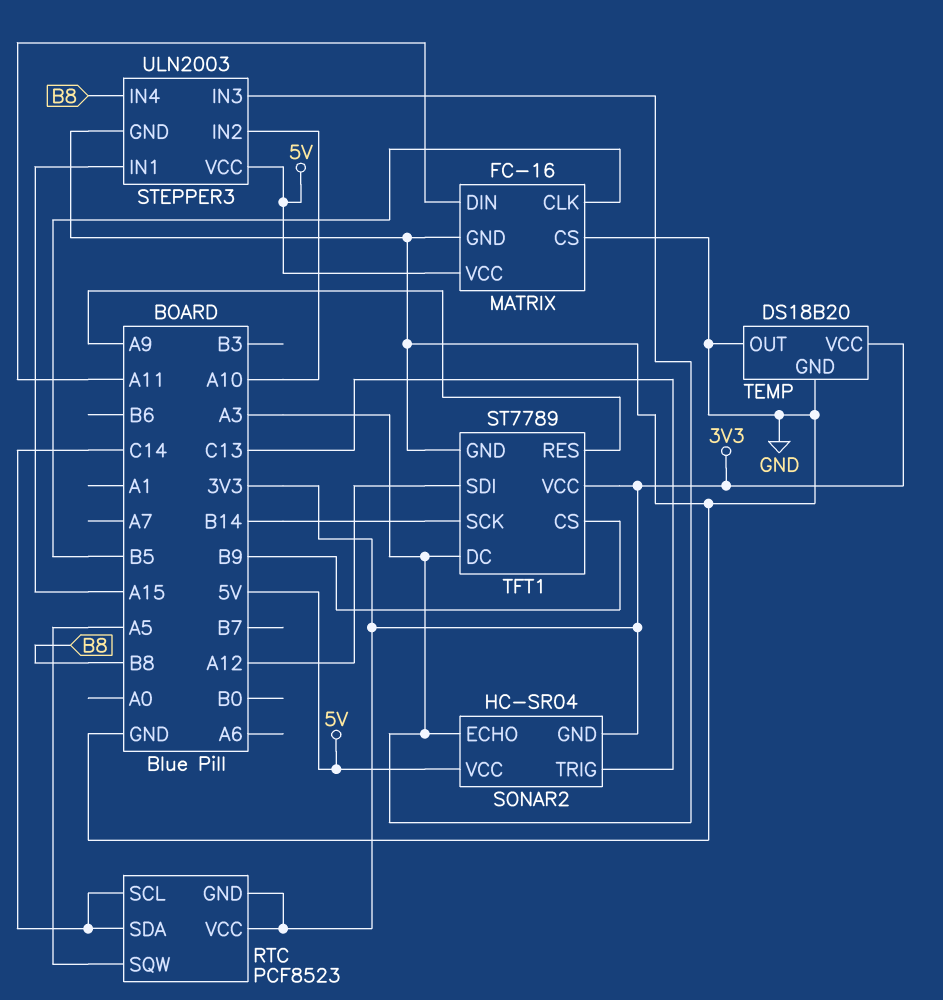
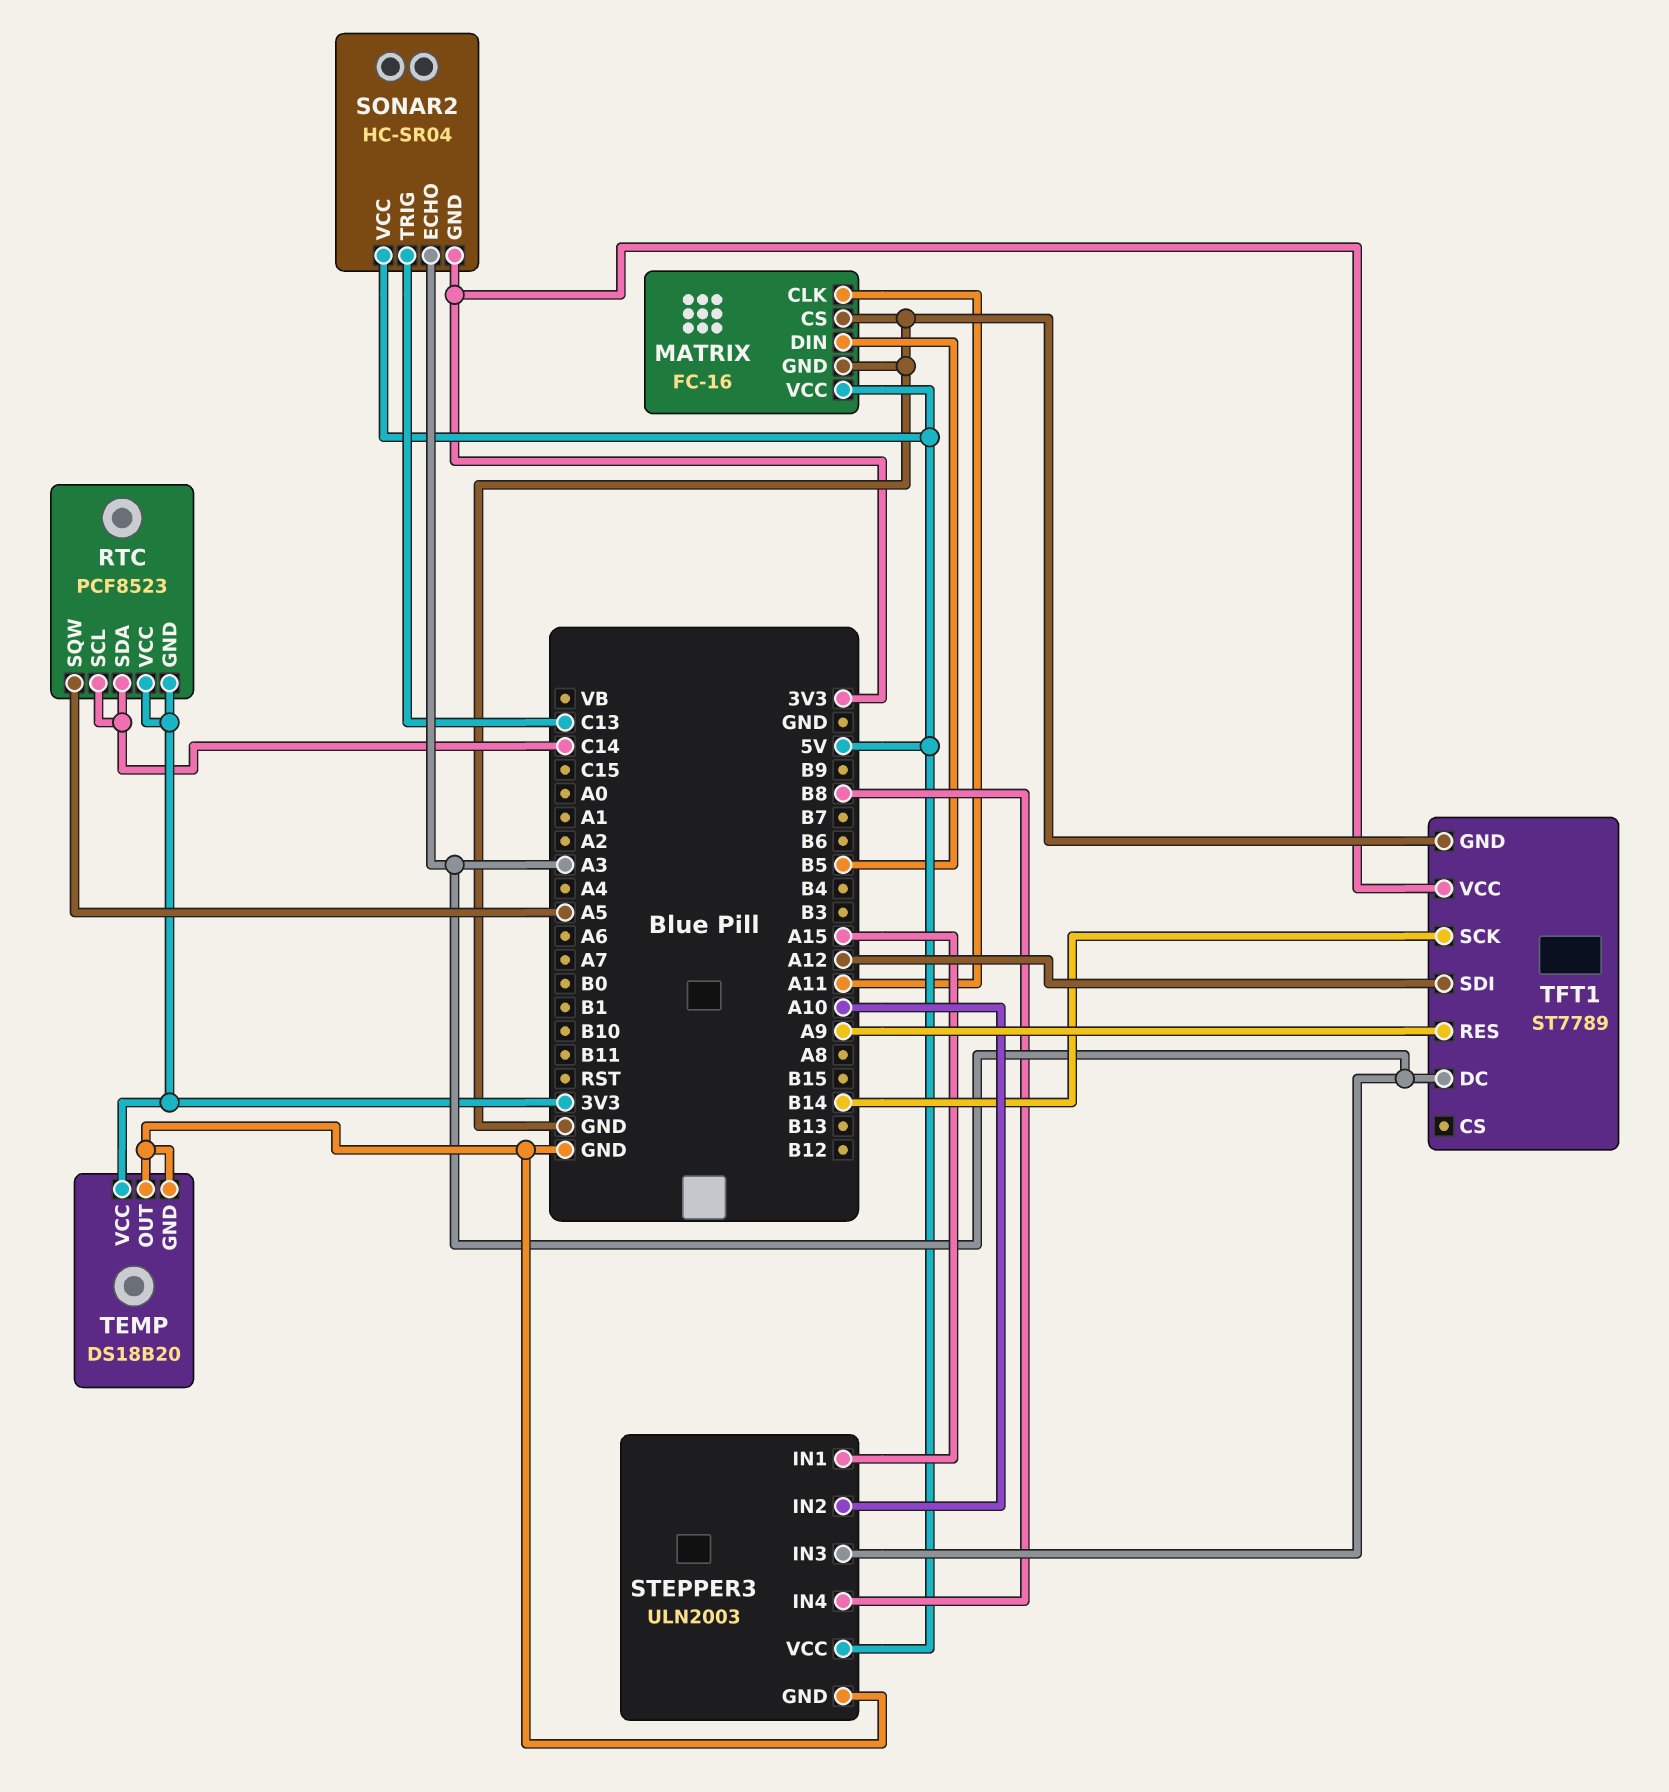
MATRIX pin CLK: B5 -> A11
MATRIX pin DIN: A11 -> B5
TFT1 pin CS: B9 -> none

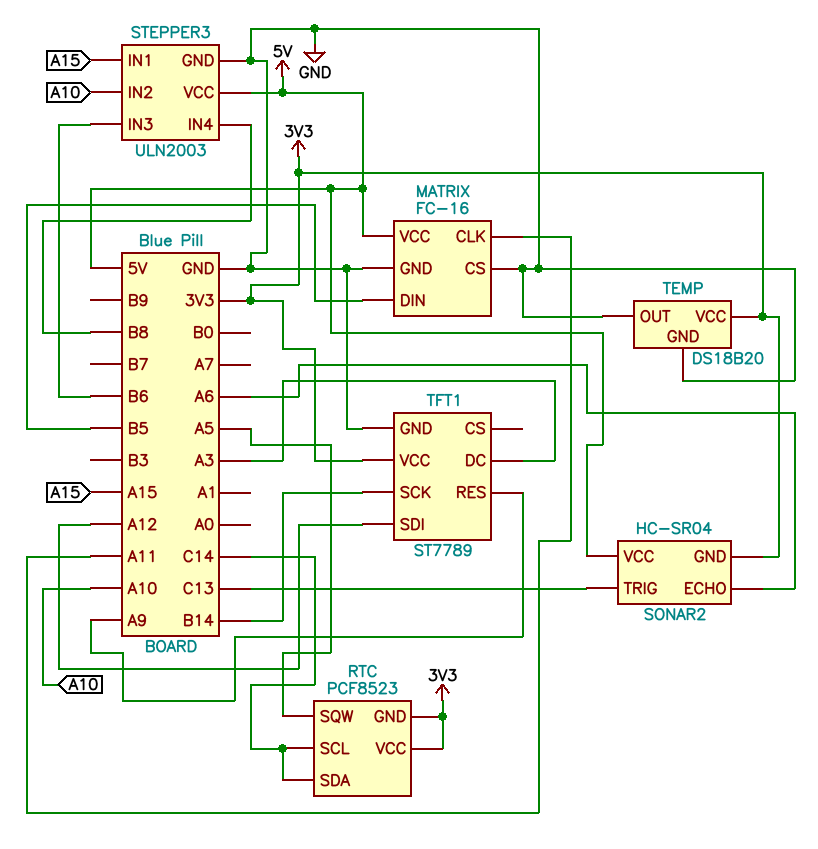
SONAR2 pin ECHO: A3 -> A6
STEPPER3 pin IN3: A3 -> B6

